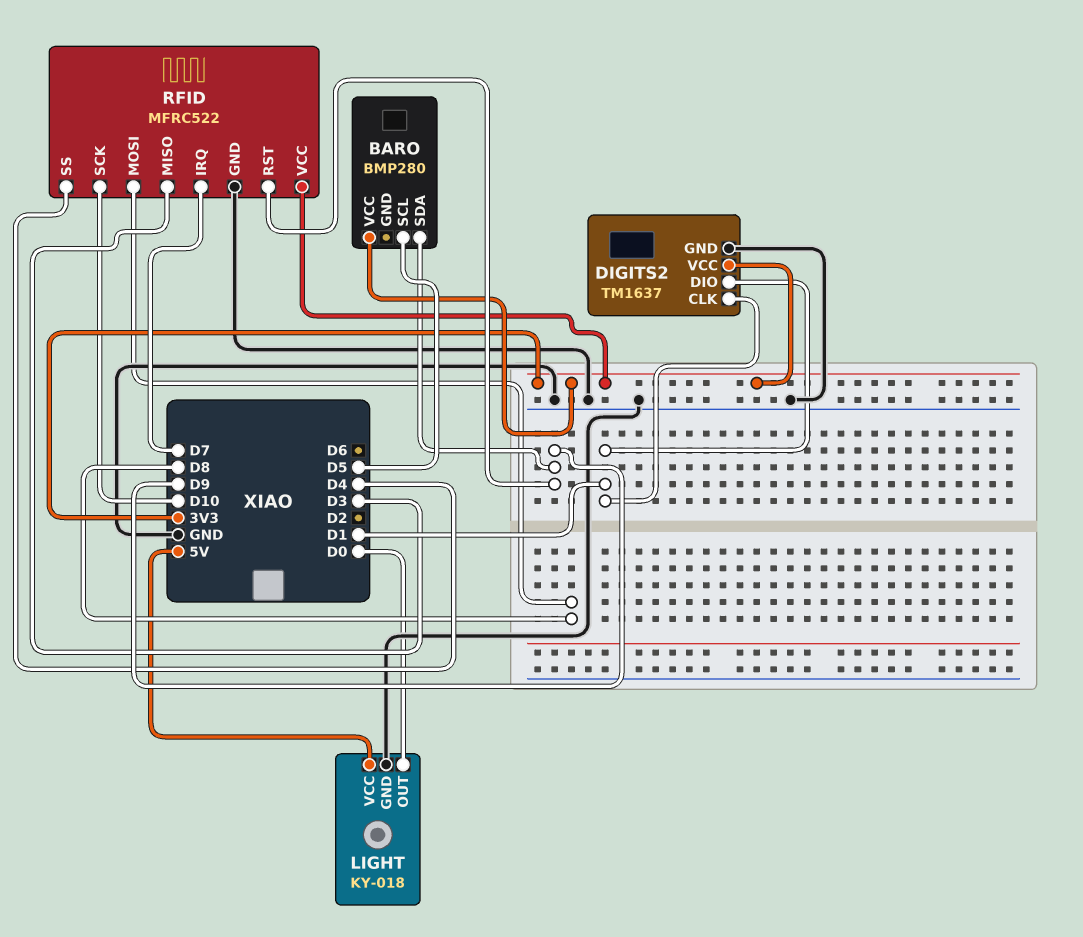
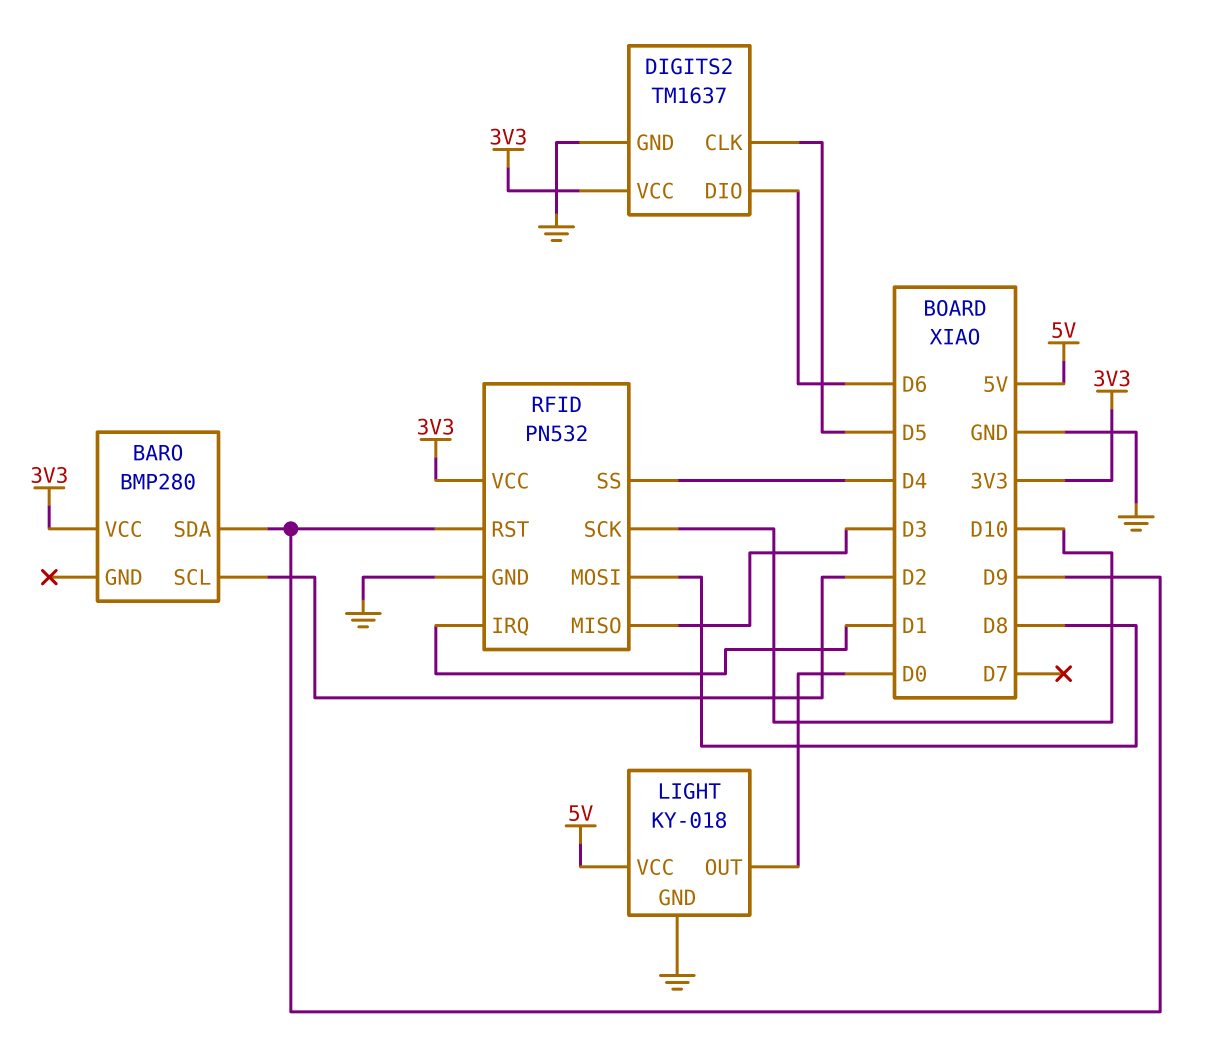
BARO pin SCL: D5 -> D2
DIGITS2 pin CLK: D1 -> D5
DIGITS2 pin DIO: D1 -> D6
RFID: MFRC522 -> PN532
RFID pin IRQ: D7 -> D1

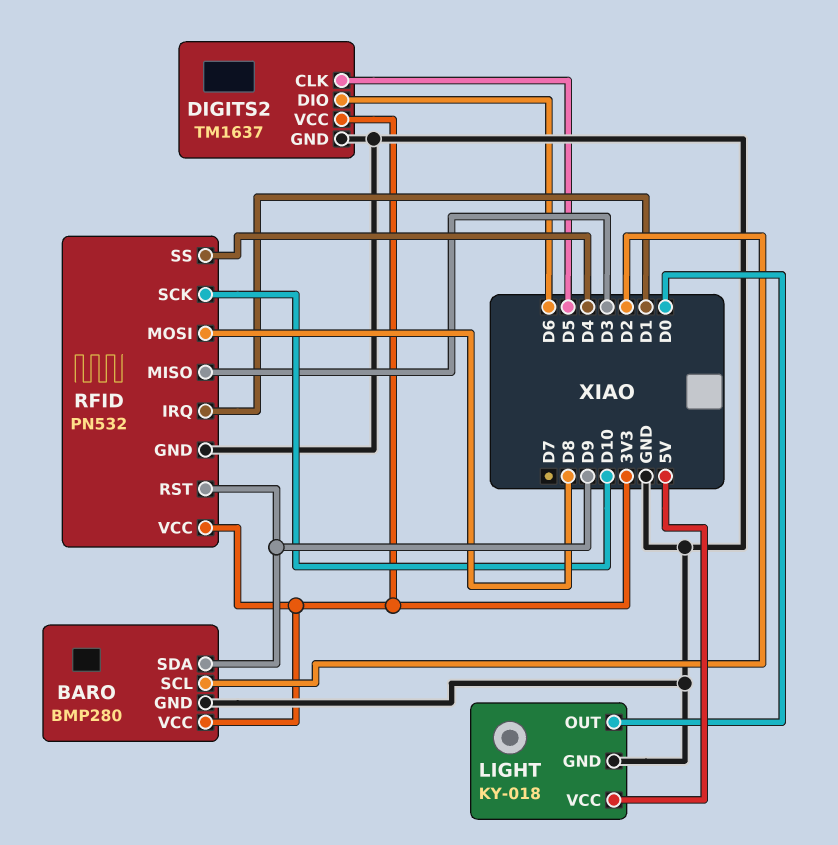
BARO pin GND: none -> GND

